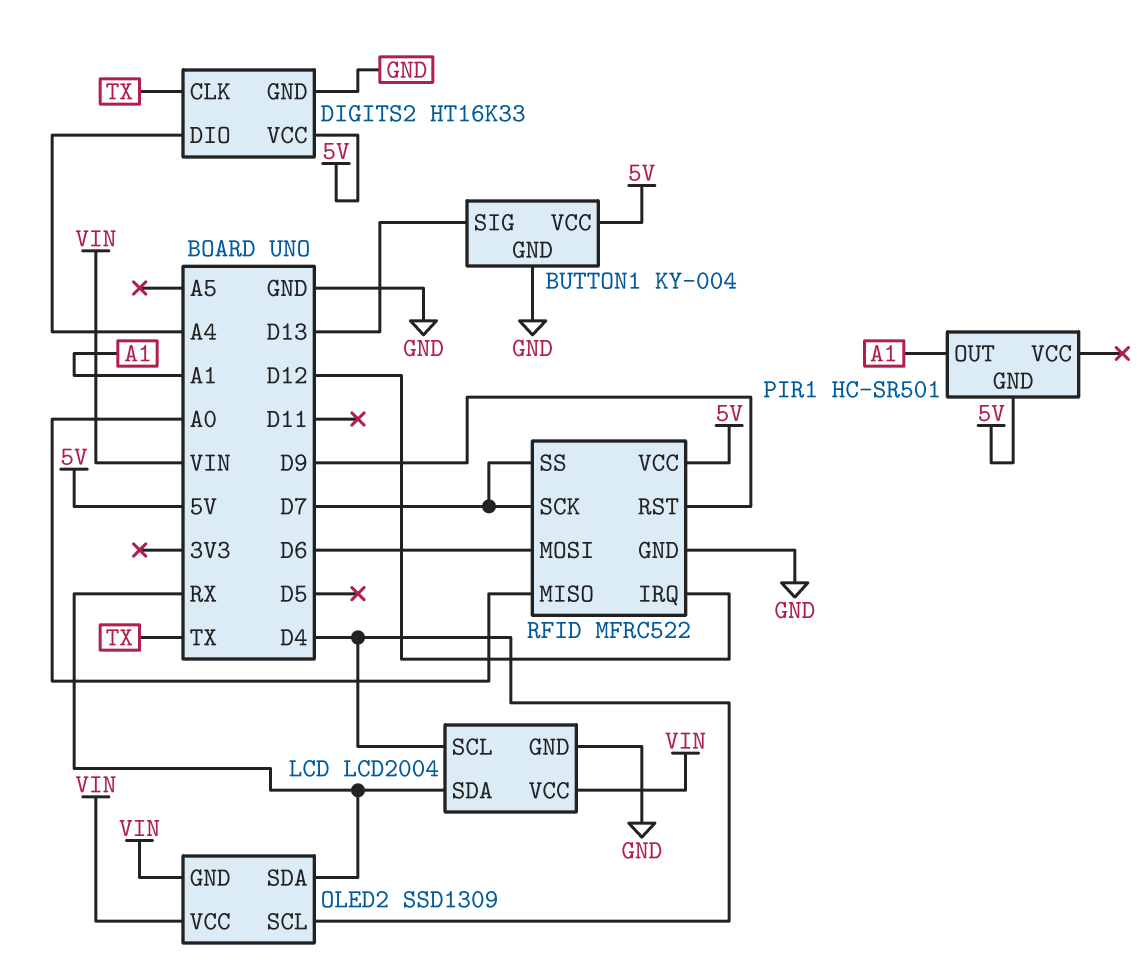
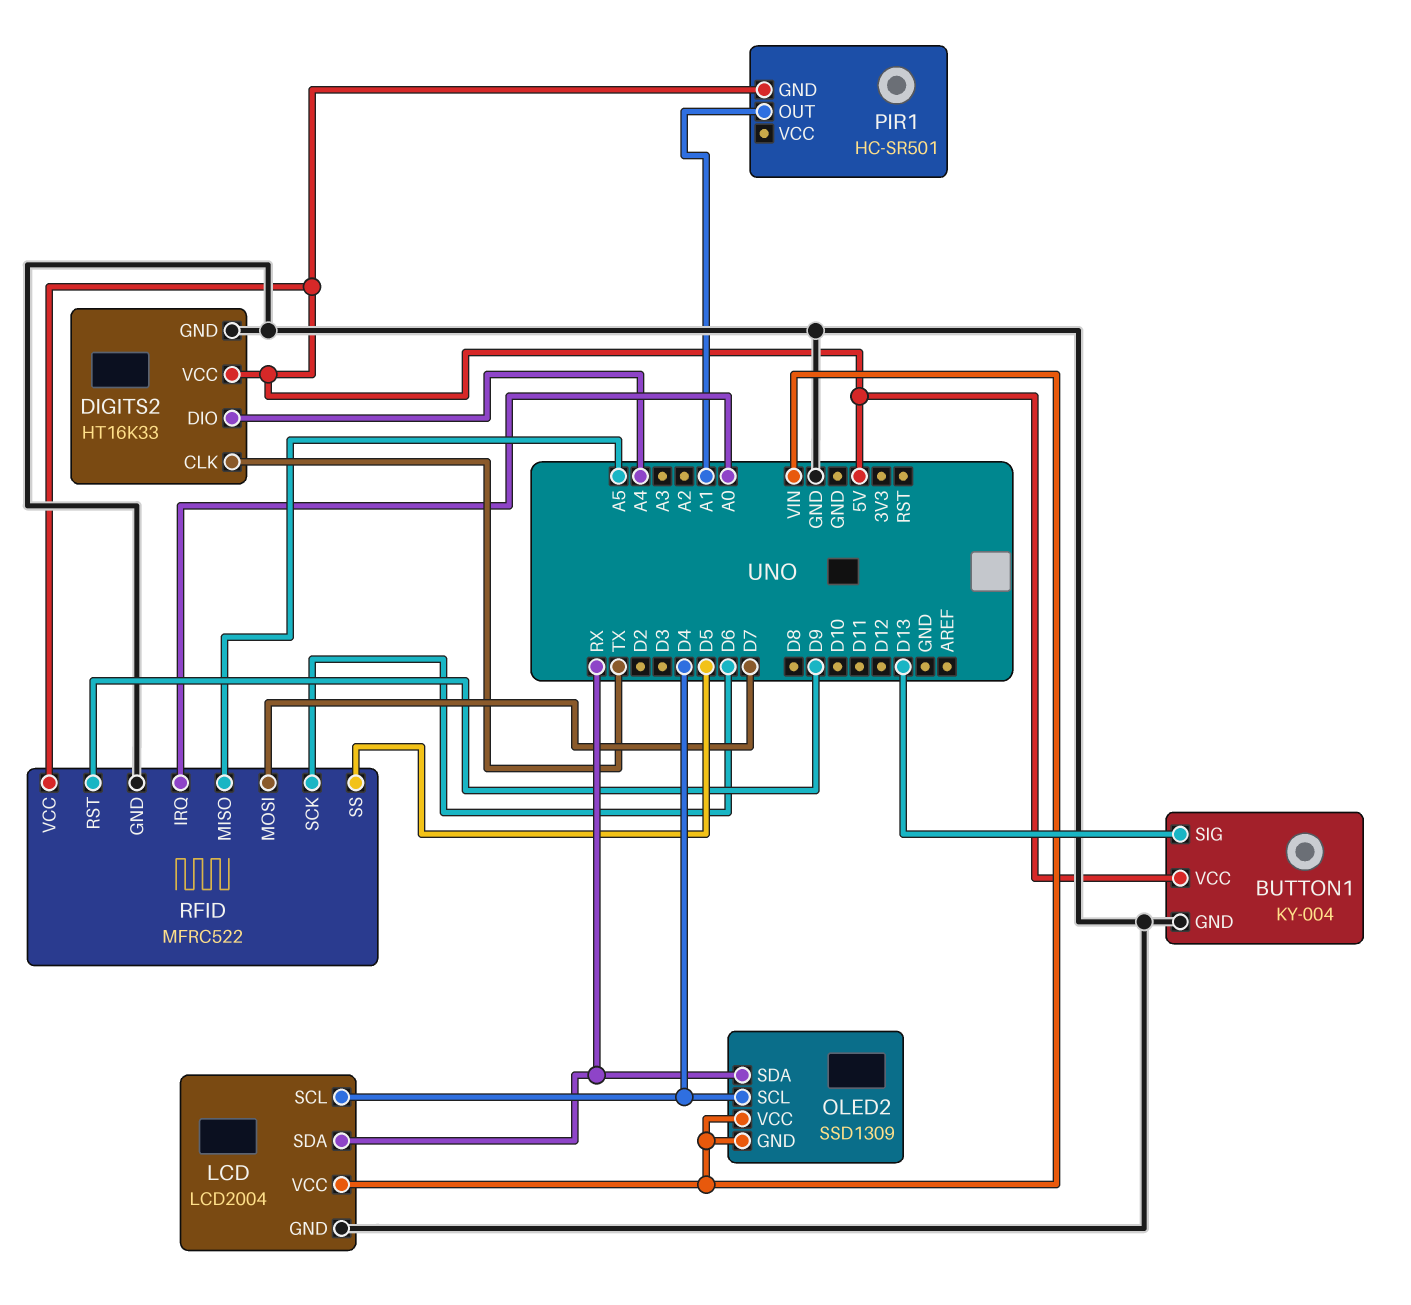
RFID pin IRQ: D12 -> A0
RFID pin MISO: A0 -> A5
RFID pin MOSI: D6 -> D7
RFID pin SCK: D7 -> D6
RFID pin SS: D7 -> D5

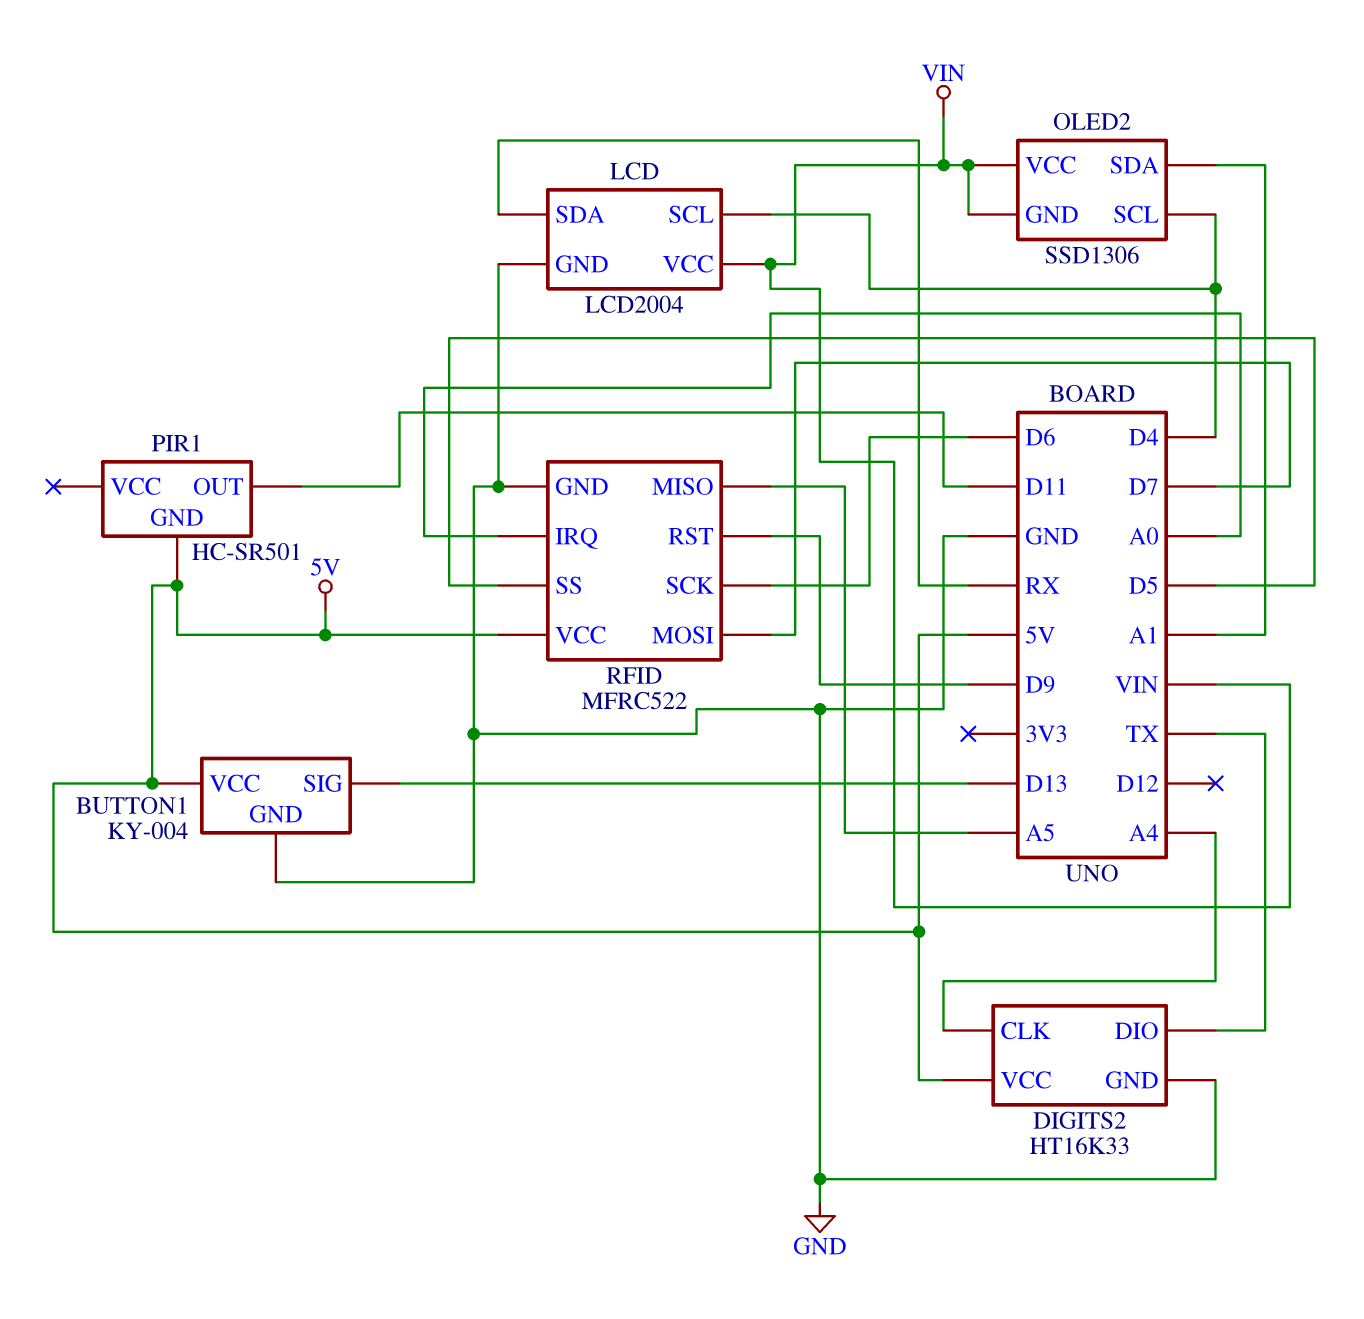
DIGITS2 pin CLK: TX -> A4
DIGITS2 pin DIO: A4 -> TX
OLED2: SSD1309 -> SSD1306
OLED2 pin SDA: RX -> A1
PIR1 pin OUT: A1 -> D11

